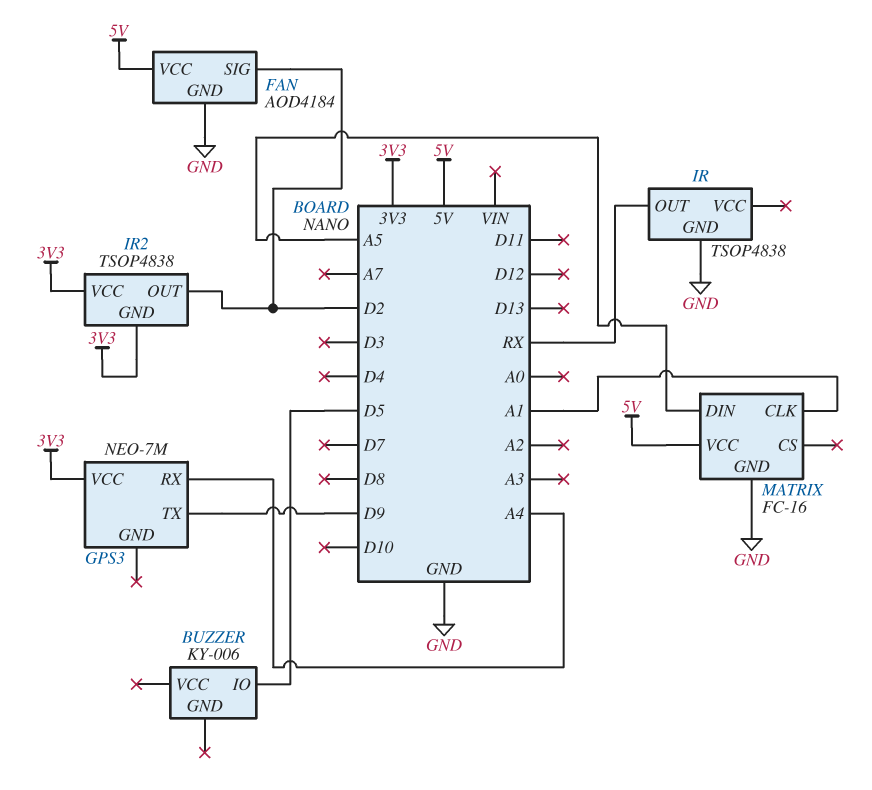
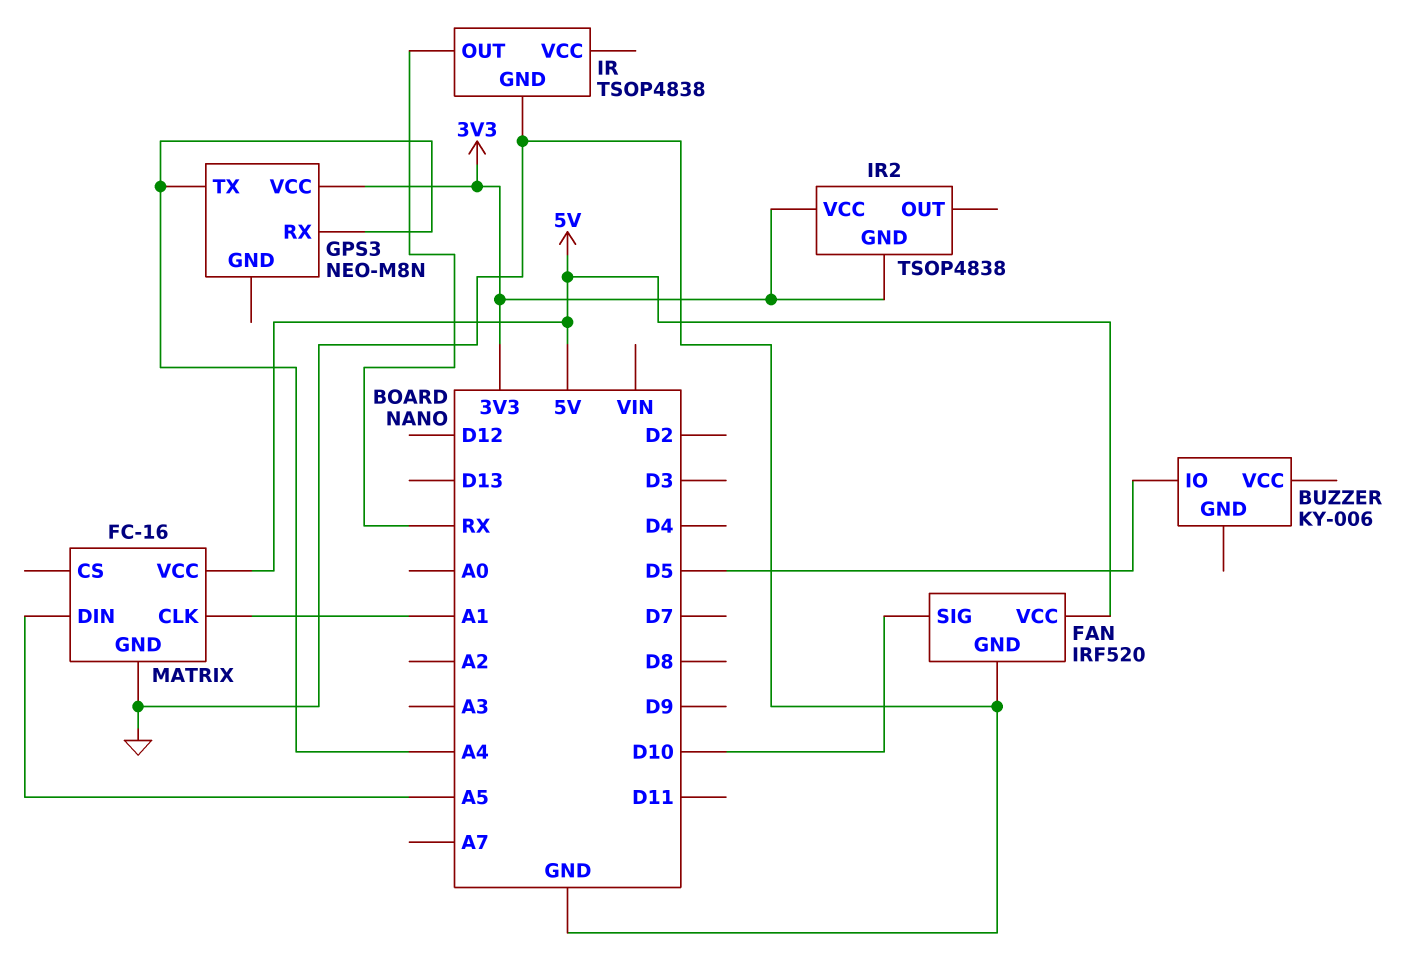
FAN: AOD4184 -> IRF520
FAN pin SIG: D2 -> D10
GPS3: NEO-7M -> NEO-M8N
GPS3 pin TX: D9 -> A4
IR2 pin OUT: D2 -> none

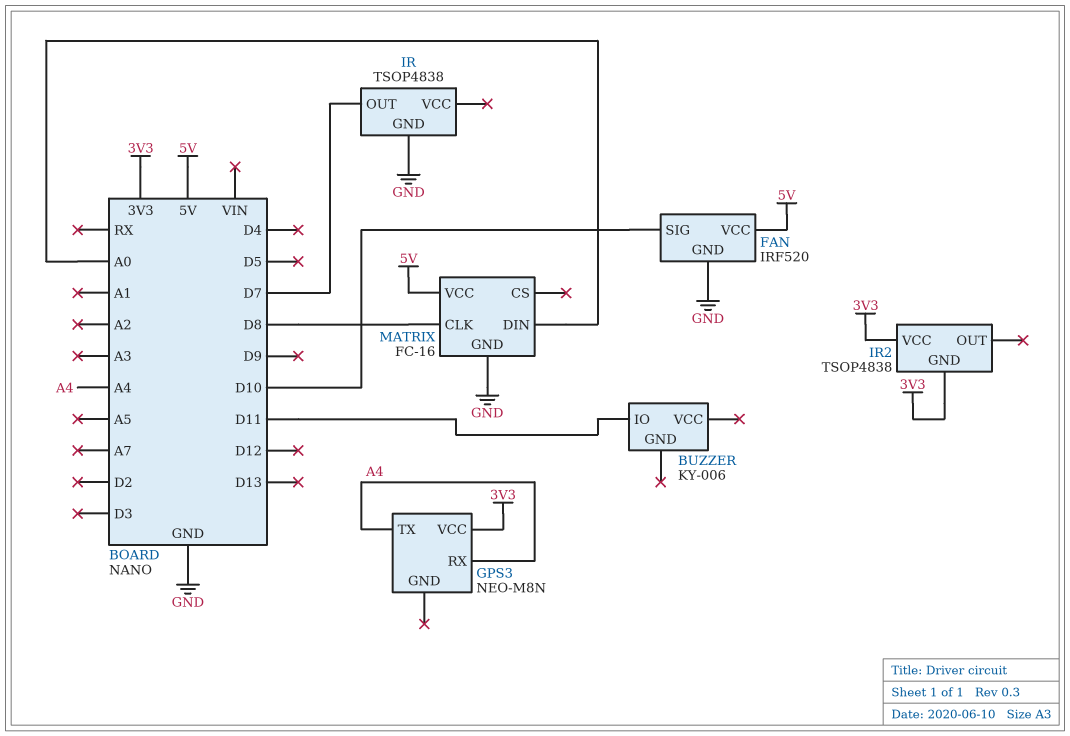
BUZZER pin IO: D5 -> D11
IR pin OUT: RX -> D7
MATRIX pin CLK: A1 -> D8
MATRIX pin DIN: A5 -> A0

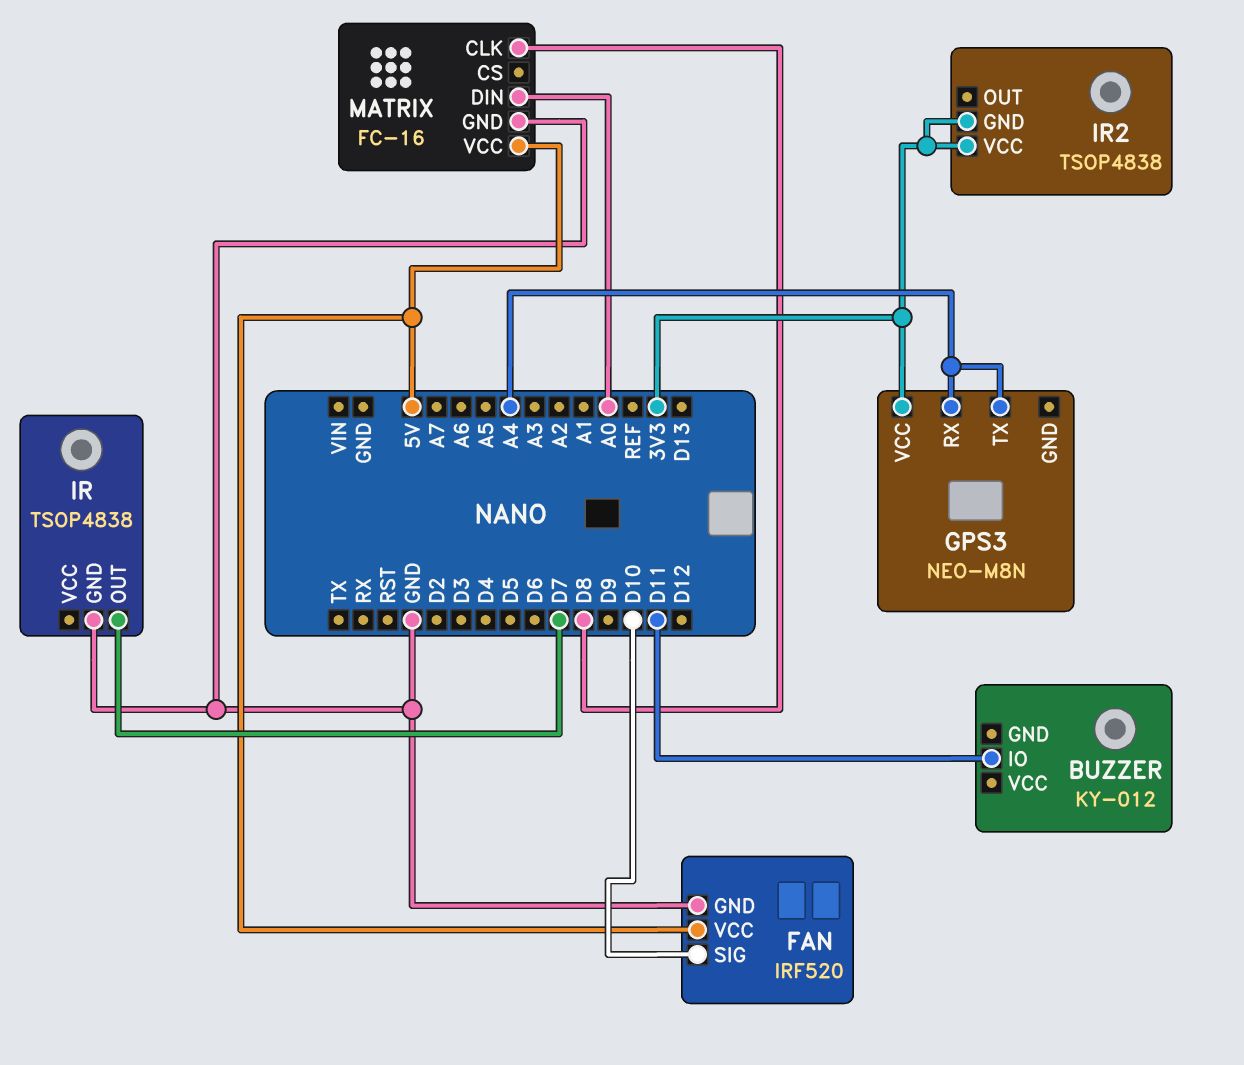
BUZZER: KY-006 -> KY-012

